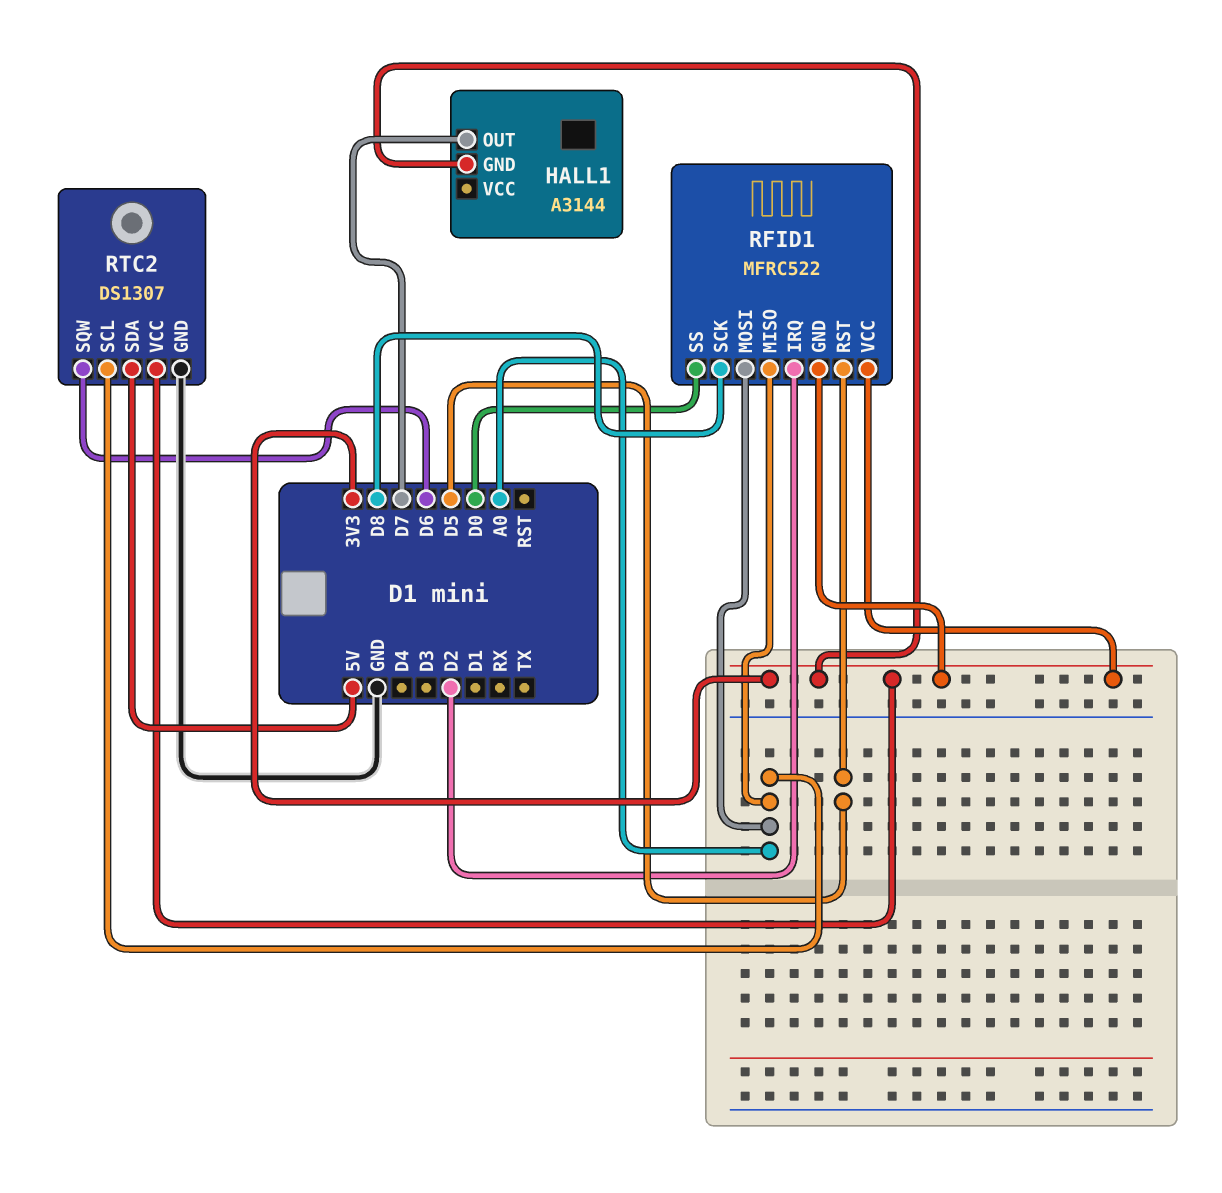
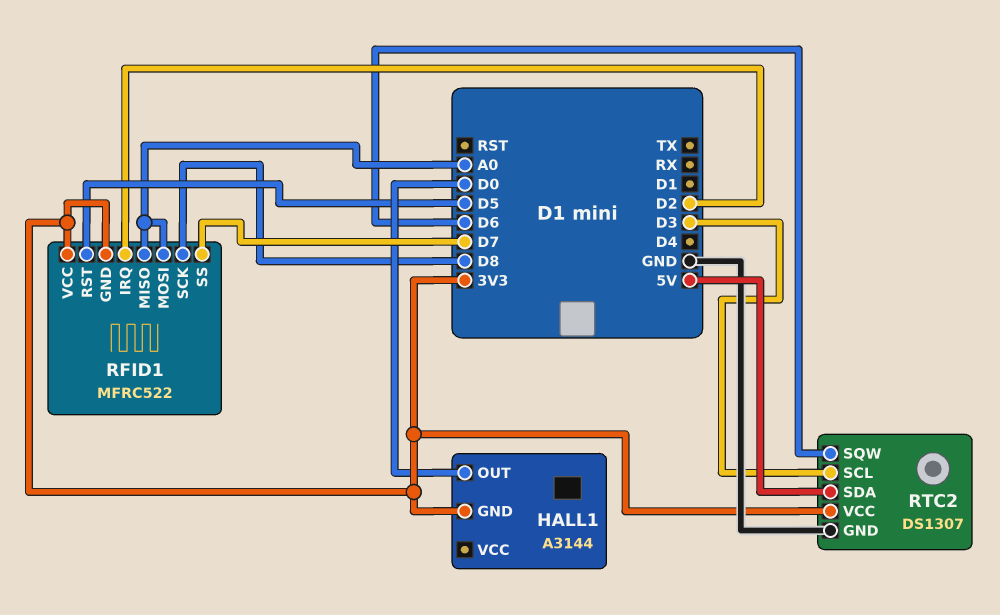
HALL1 pin OUT: D7 -> D0
RFID1 pin SS: D0 -> D7
RTC2 pin SCL: A0 -> D3

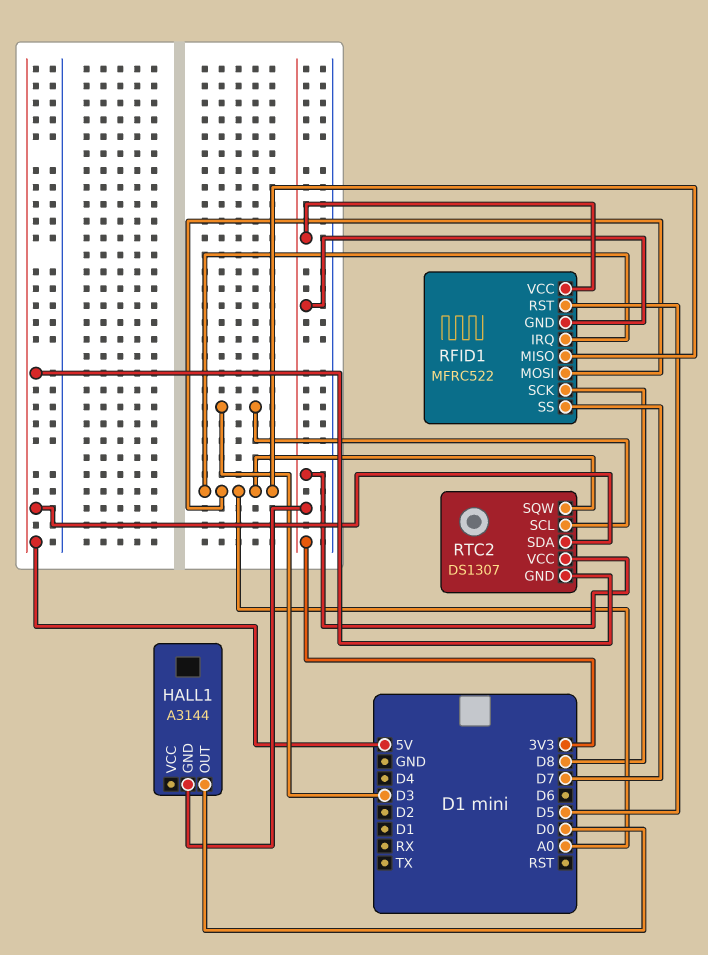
RFID1 pin IRQ: D2 -> A0
RTC2 pin GND: GND -> 5V
RTC2 pin SQW: D6 -> A0

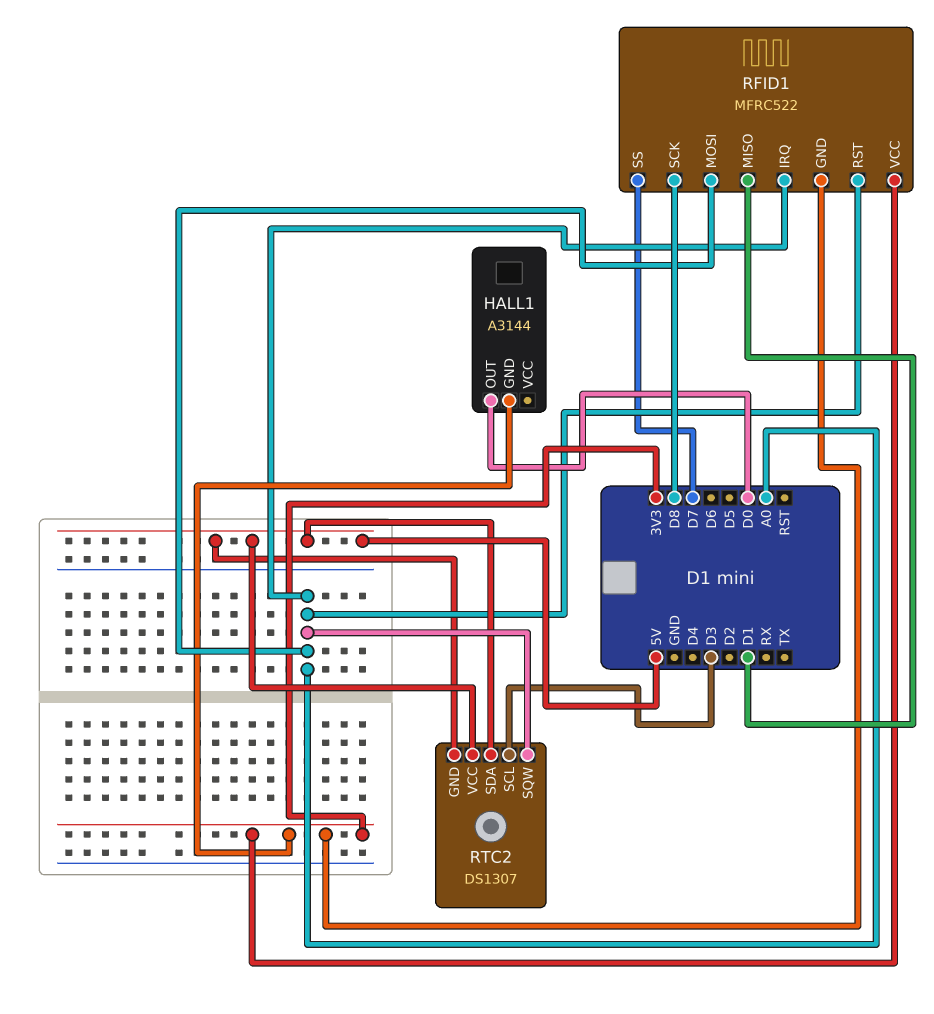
RFID1 pin MISO: A0 -> D1
RFID1 pin RST: D5 -> A0
RTC2 pin VCC: 3V3 -> 5V

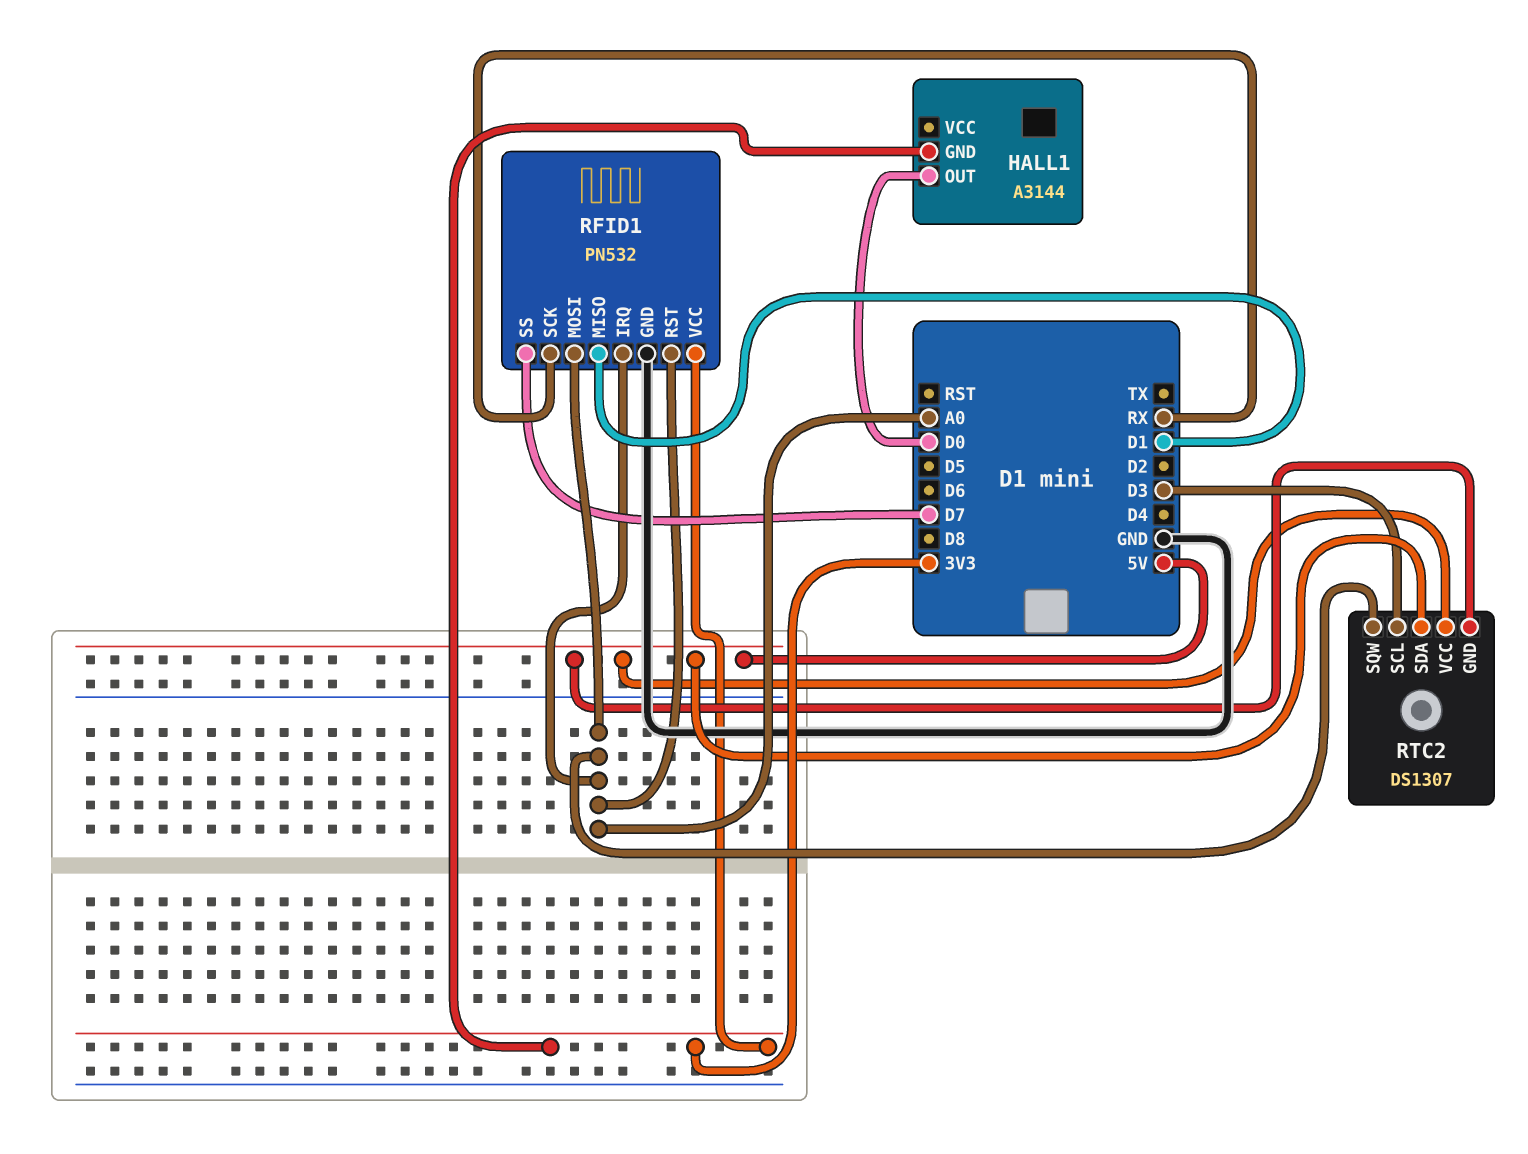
RFID1: MFRC522 -> PN532
RFID1 pin GND: 3V3 -> GND
RFID1 pin SCK: D8 -> RX

